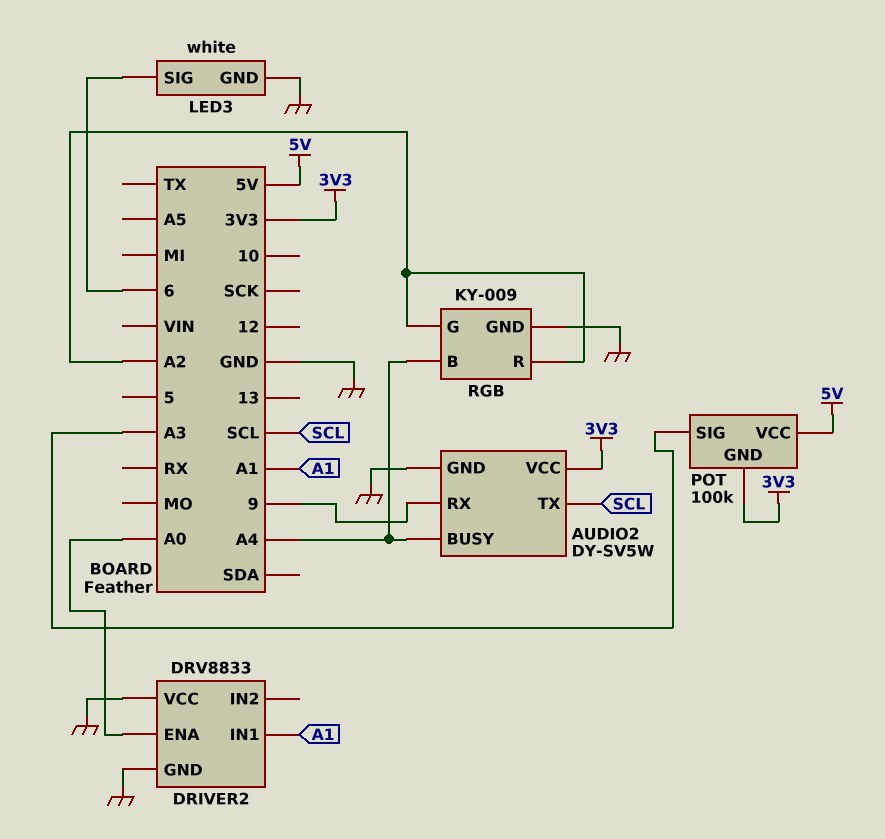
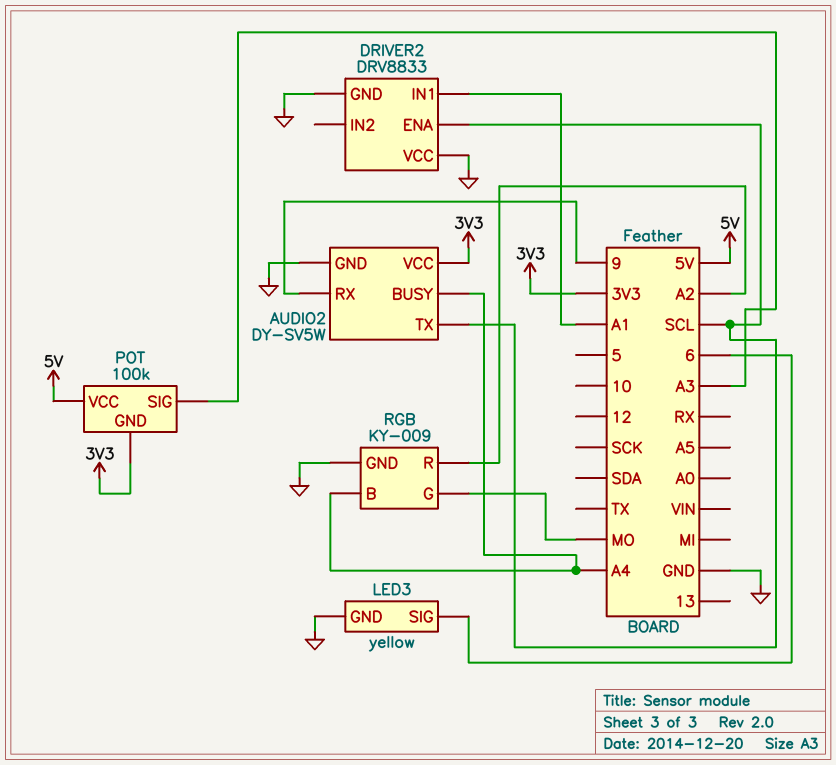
DRIVER2 pin ENA: A0 -> SCL
LED3: white -> yellow
RGB pin G: A2 -> MO

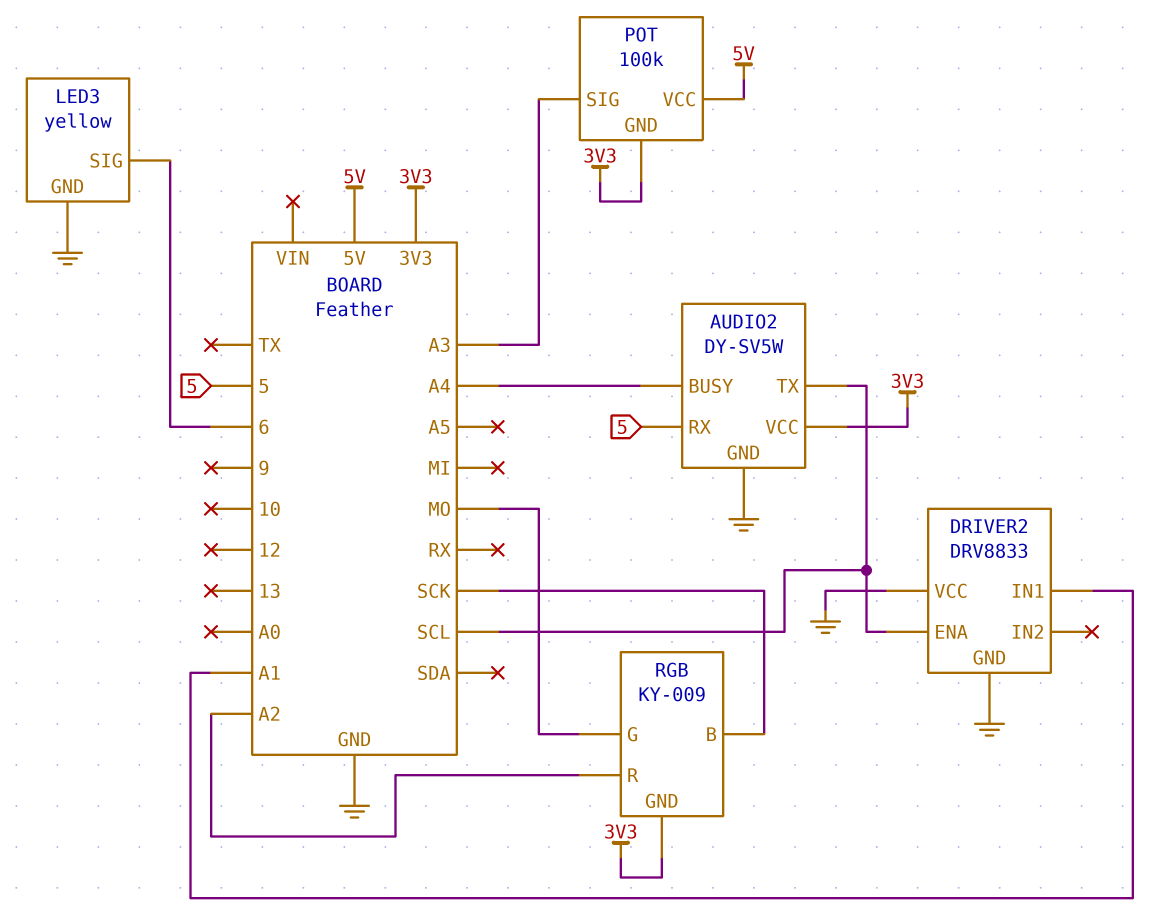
AUDIO2 pin RX: 9 -> 5
RGB pin B: A4 -> SCK
RGB pin GND: GND -> 3V3

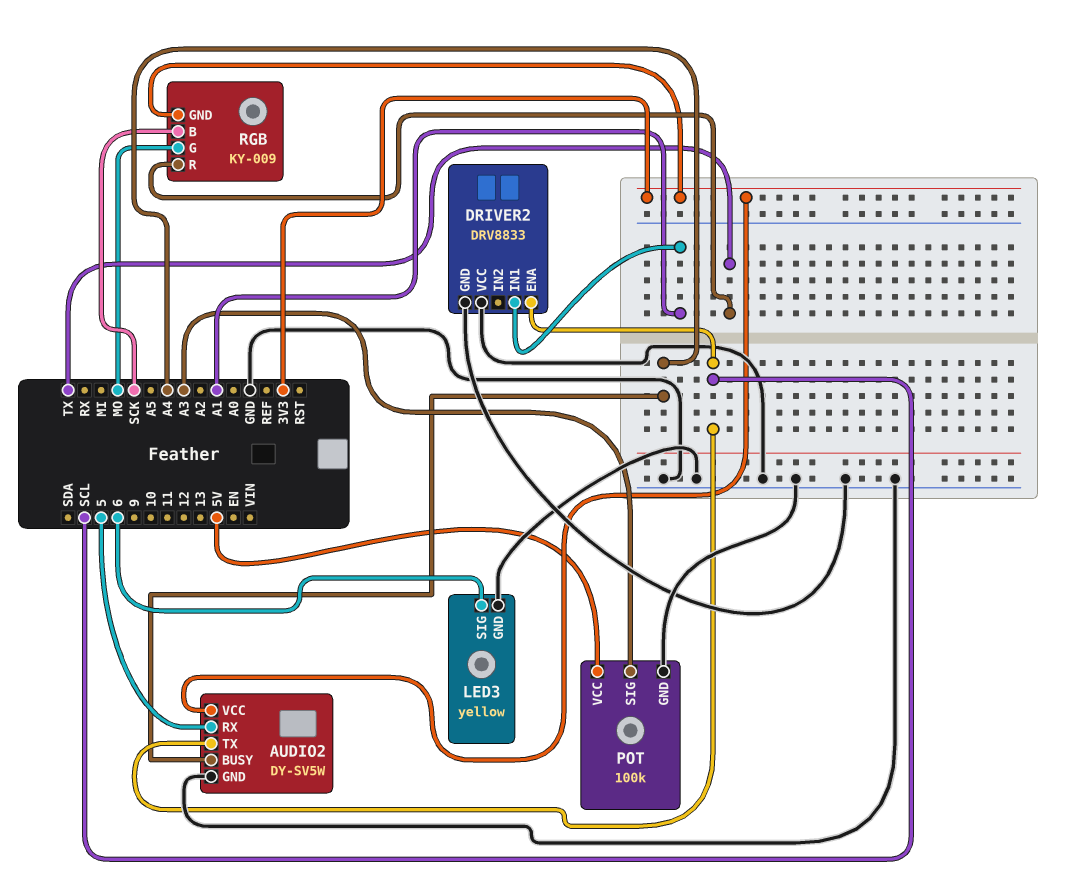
POT pin GND: 3V3 -> GND
RGB pin R: A2 -> TX

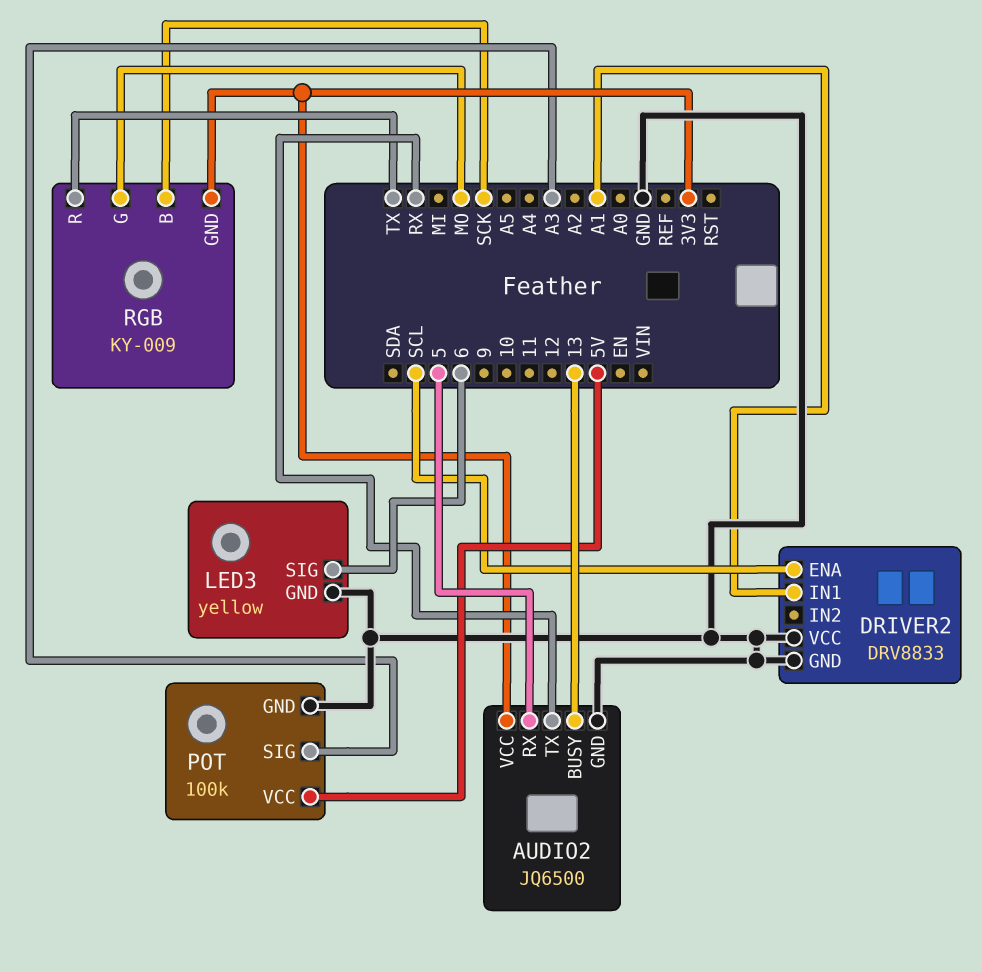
AUDIO2: DY-SV5W -> JQ6500
AUDIO2 pin BUSY: A4 -> 13
AUDIO2 pin TX: SCL -> RX

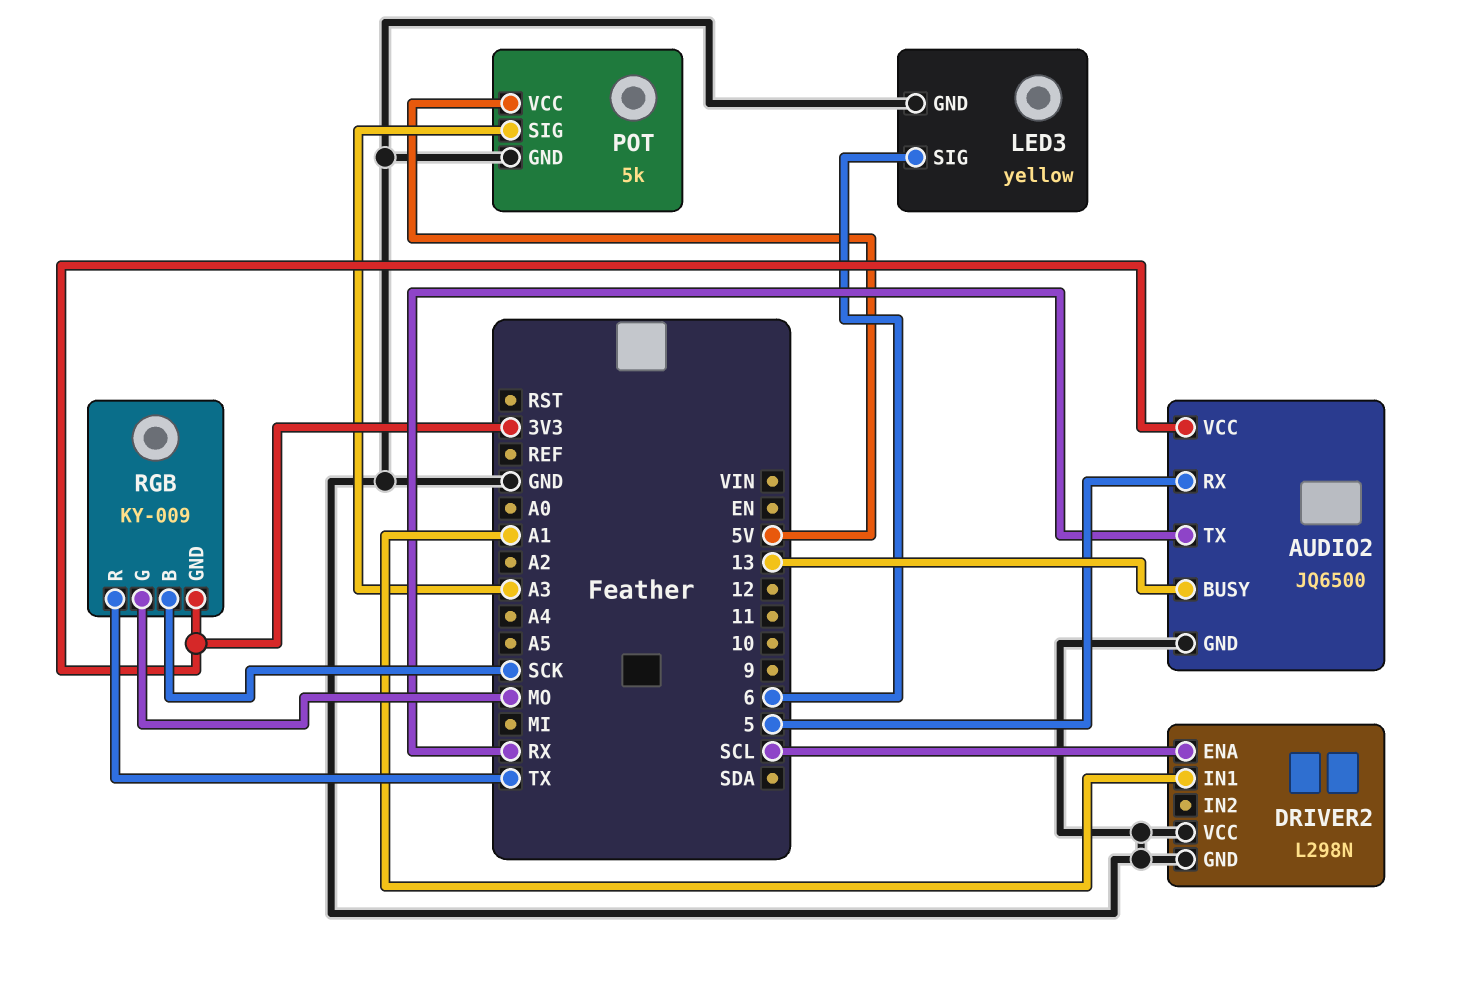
DRIVER2: DRV8833 -> L298N
POT: 100k -> 5k

